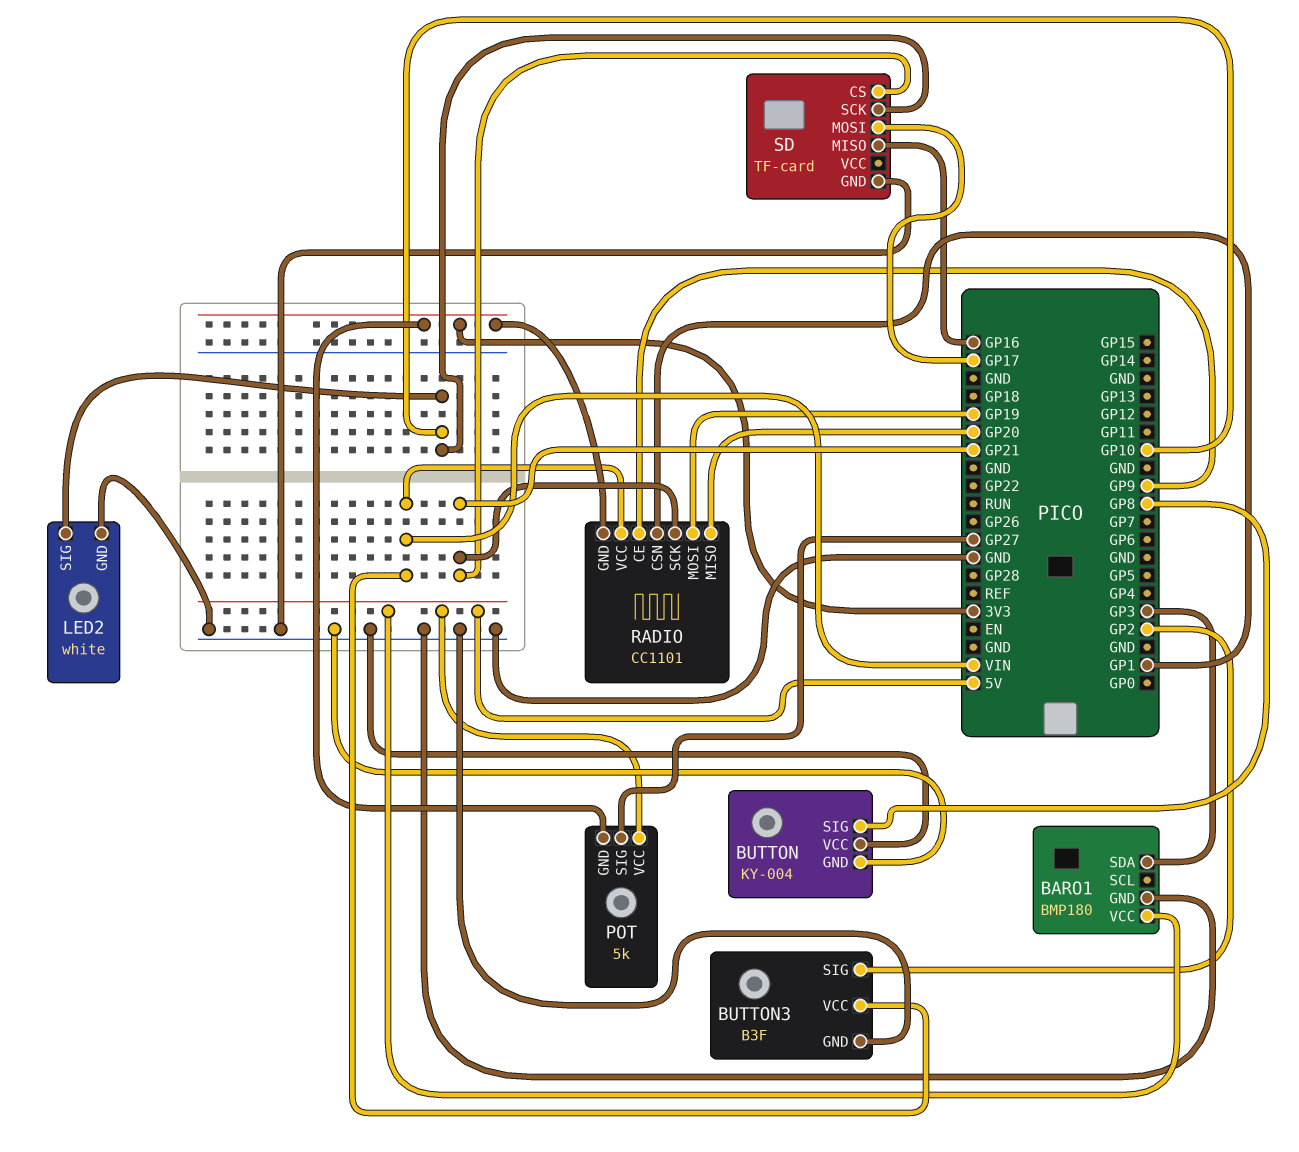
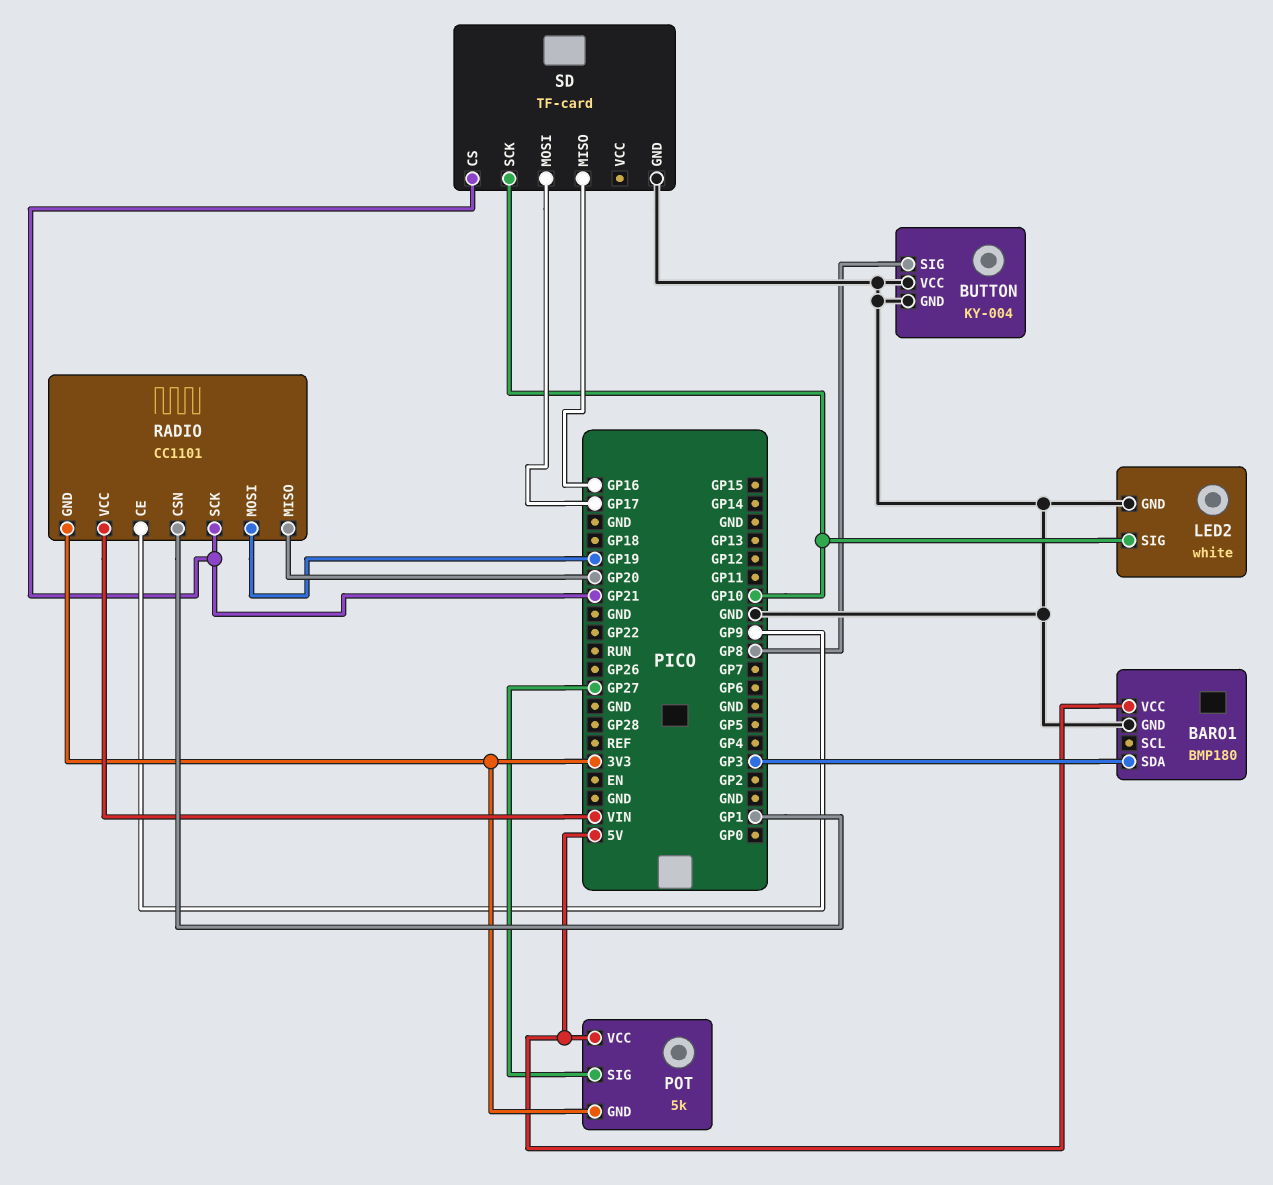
BUTTON3: B3F -> none
BUTTON3 pin GND: GND -> none
BUTTON3 pin SIG: GP2 -> none
BUTTON3 pin VCC: VIN -> none

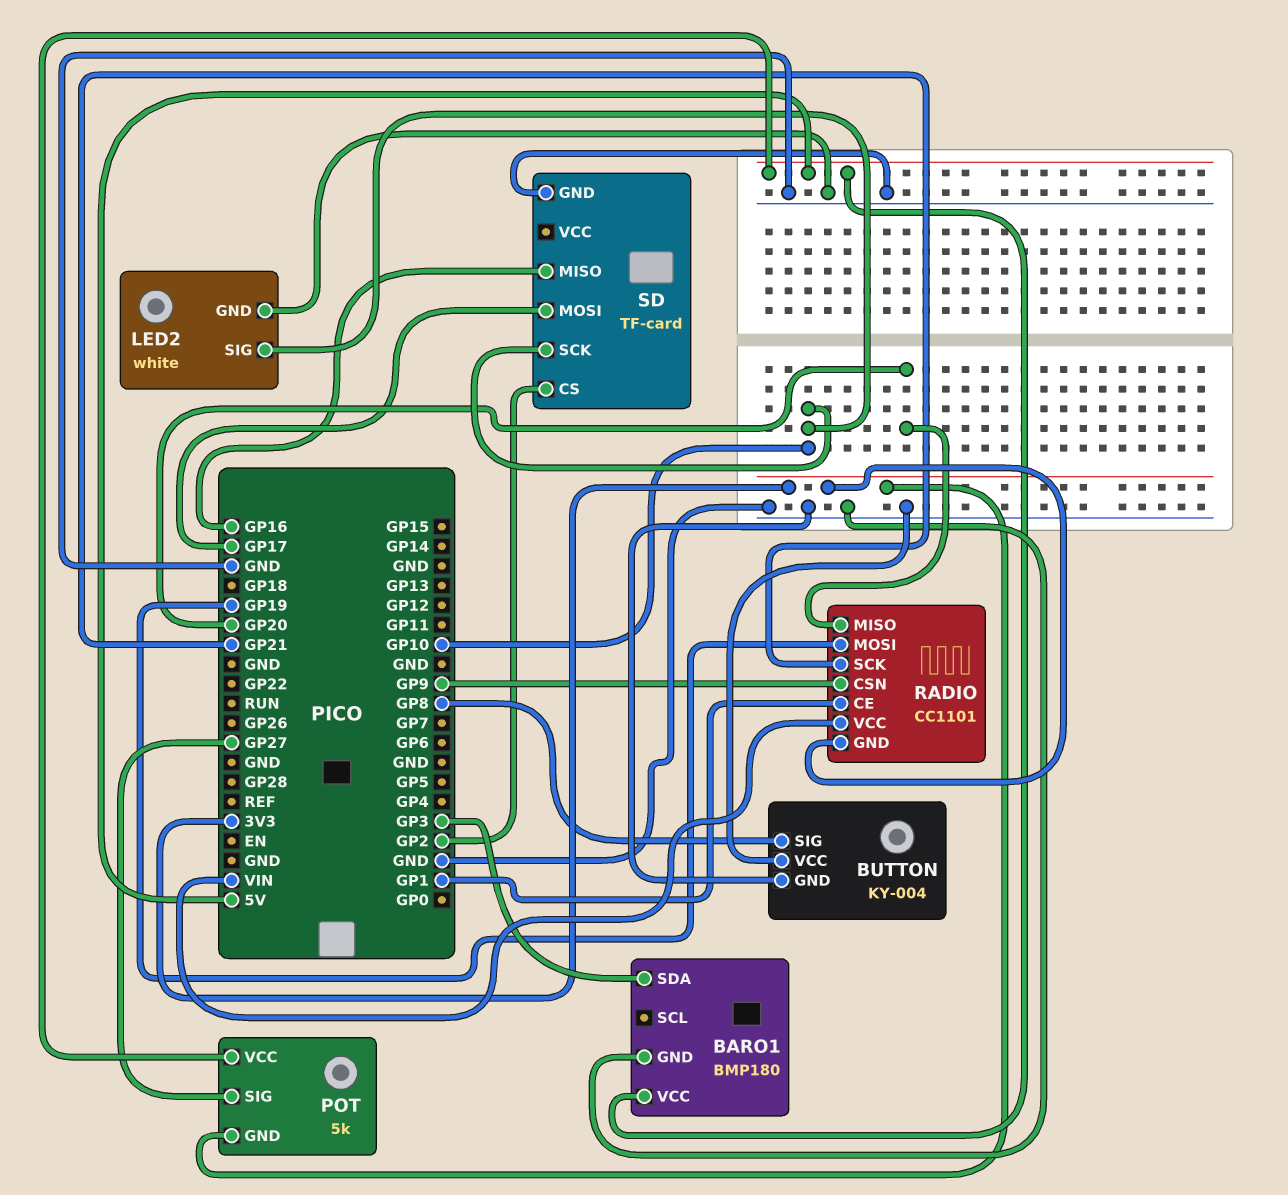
RADIO pin CE: GP9 -> GP1
RADIO pin CSN: GP1 -> GP9
SD pin CS: GP21 -> GP2

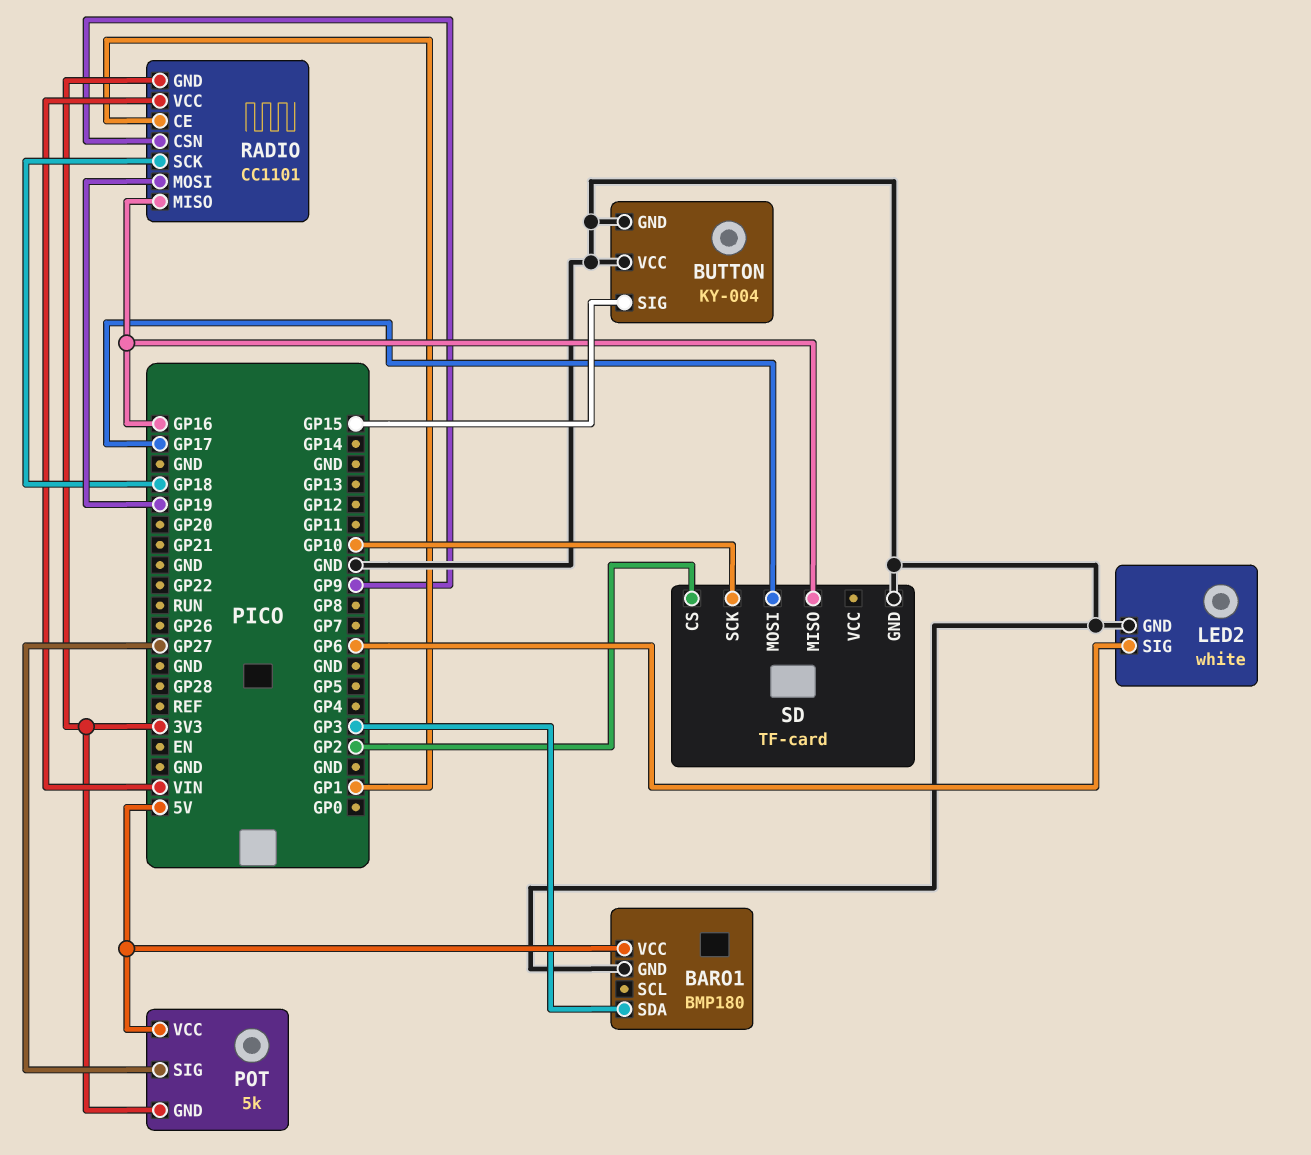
BUTTON pin SIG: GP8 -> GP15
LED2 pin SIG: GP10 -> GP6
RADIO pin MISO: GP20 -> GP16
RADIO pin SCK: GP21 -> GP18

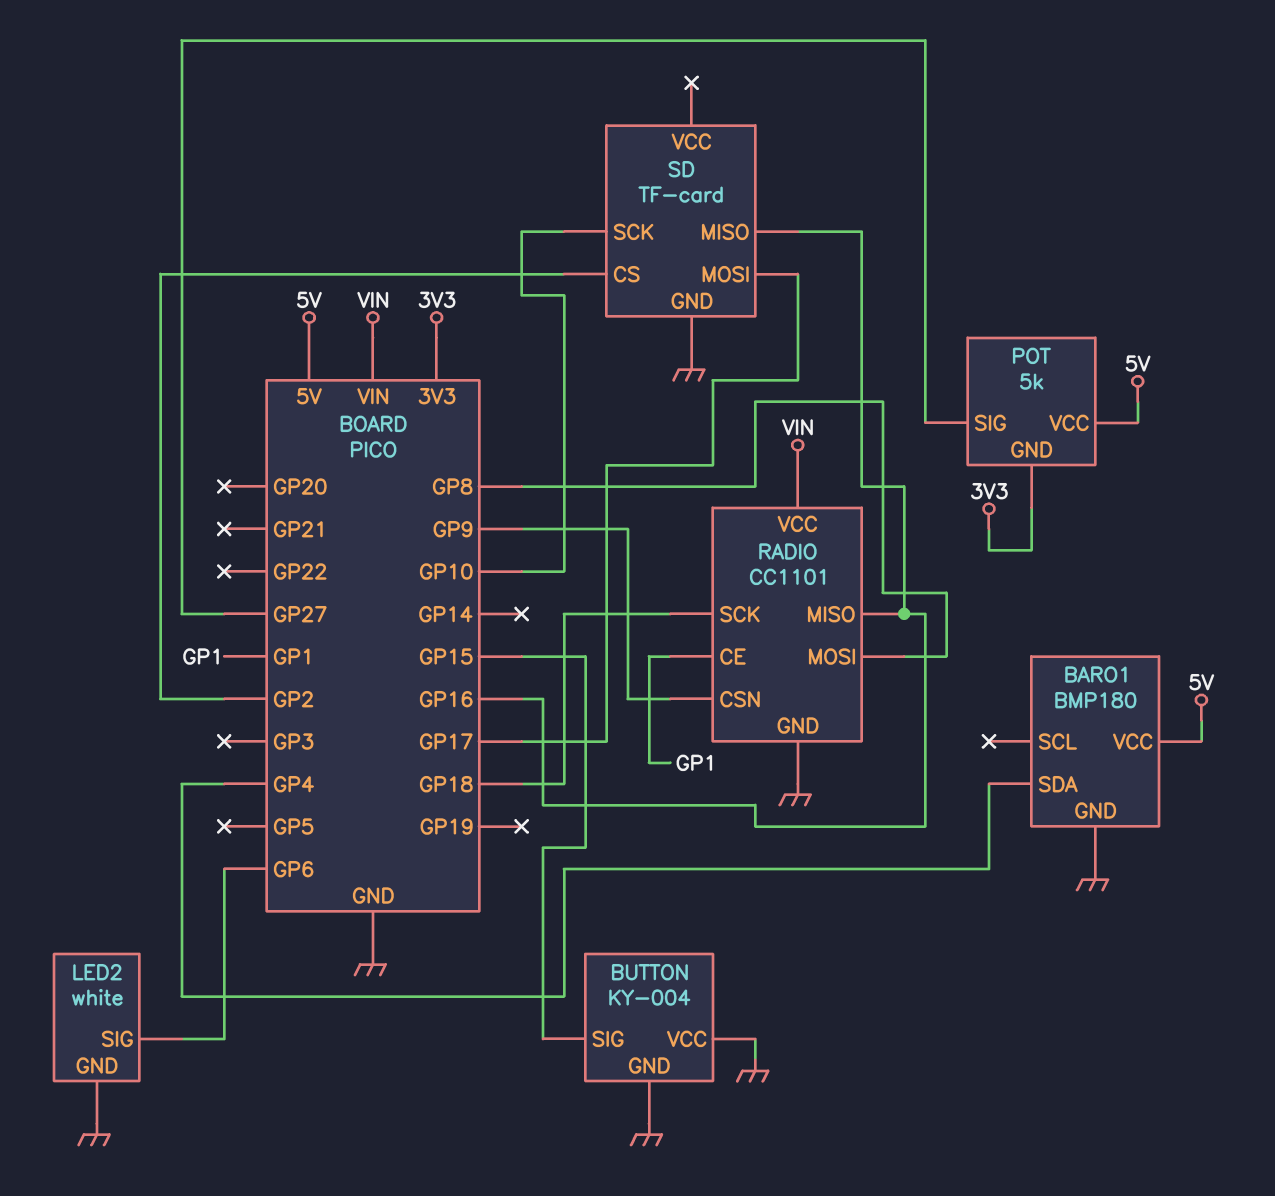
BARO1 pin SDA: GP3 -> GP4
RADIO pin GND: 3V3 -> GND
RADIO pin MOSI: GP19 -> GP8

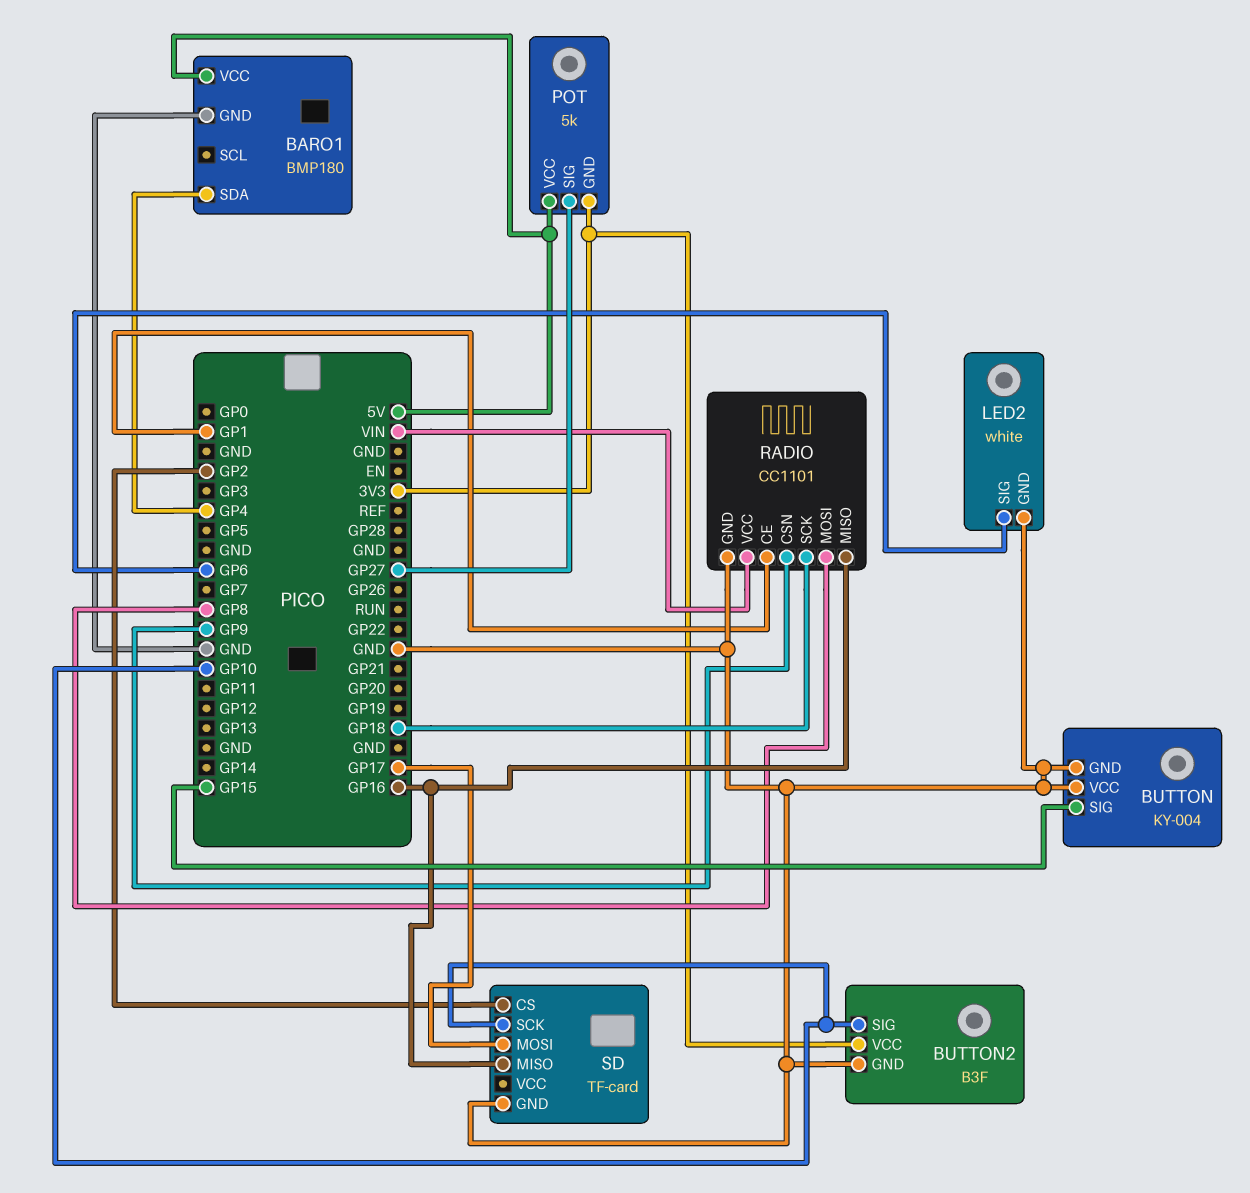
BUTTON2: none -> B3F
BUTTON2 pin GND: none -> GND
BUTTON2 pin SIG: none -> GP10
BUTTON2 pin VCC: none -> 3V3

